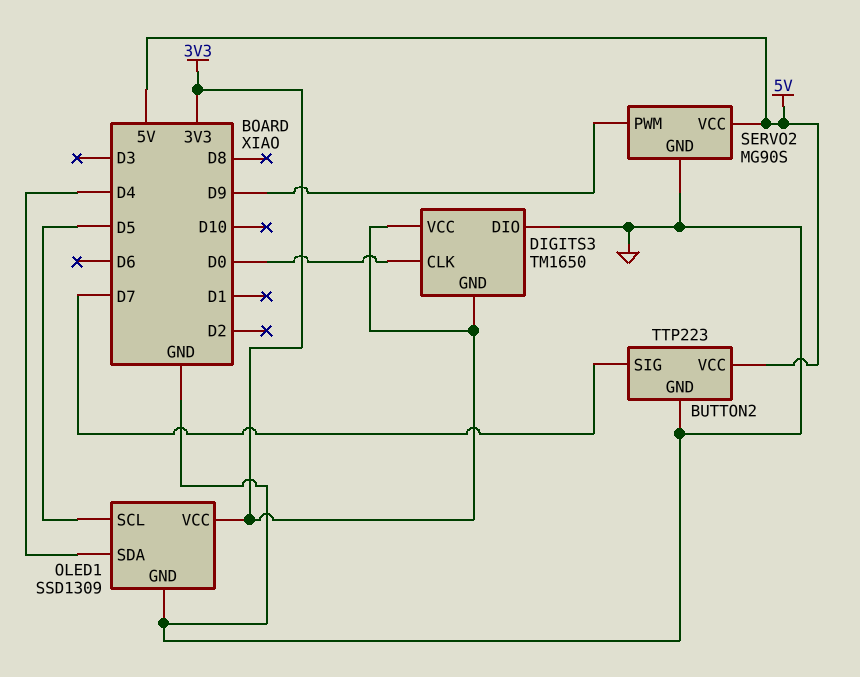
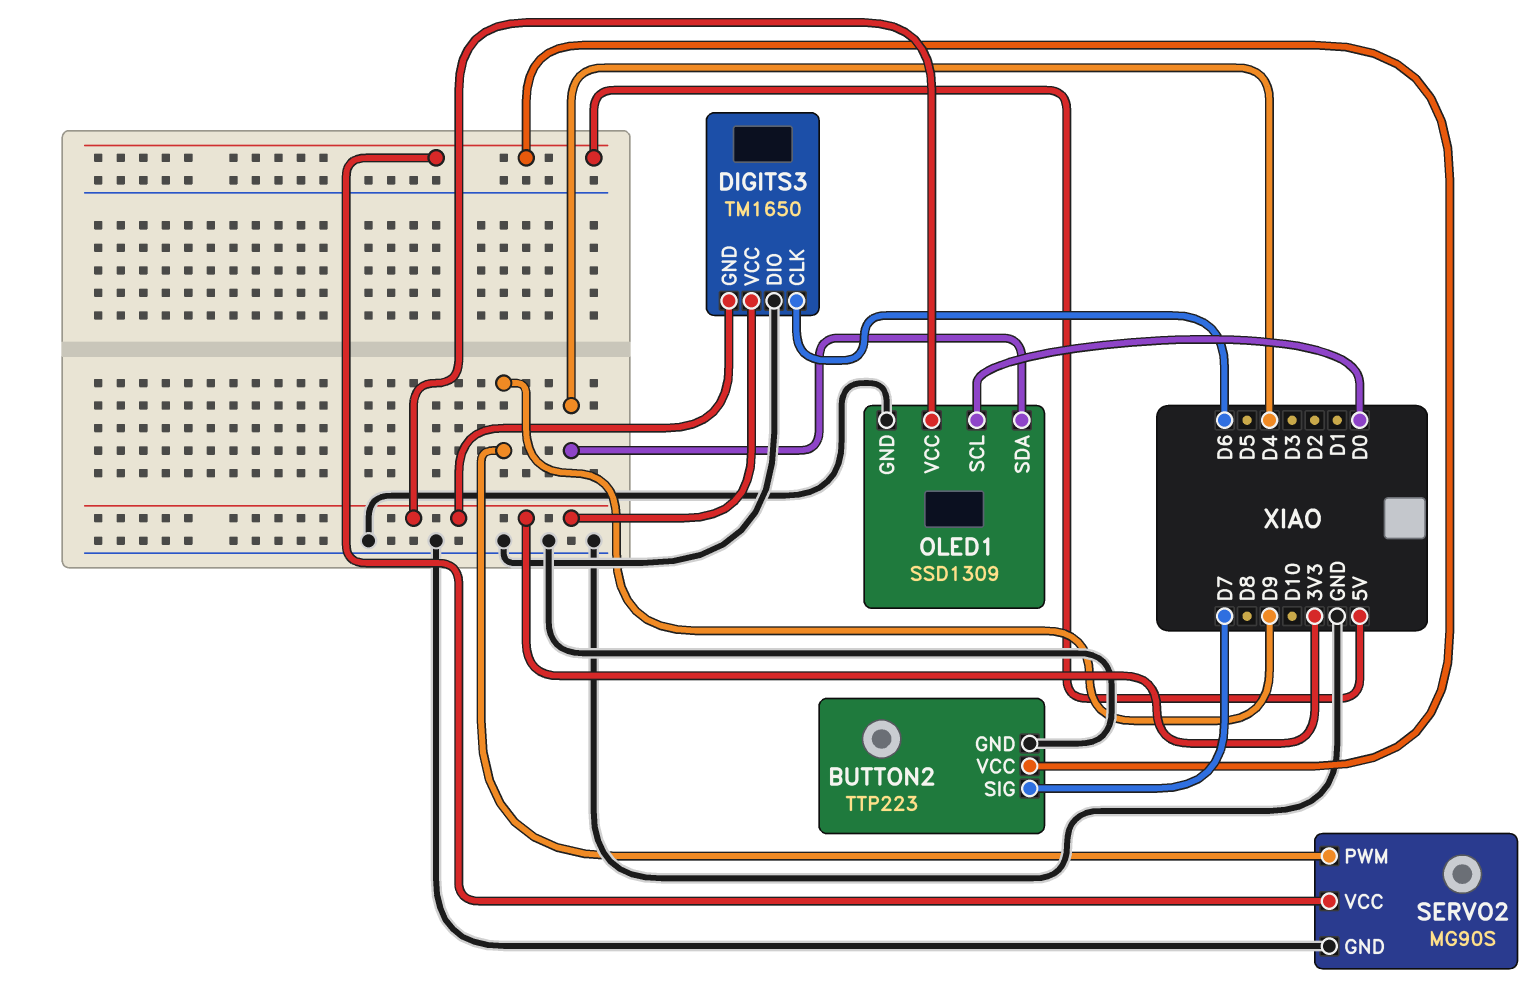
DIGITS3 pin CLK: D0 -> D6
OLED1 pin SCL: D5 -> D0

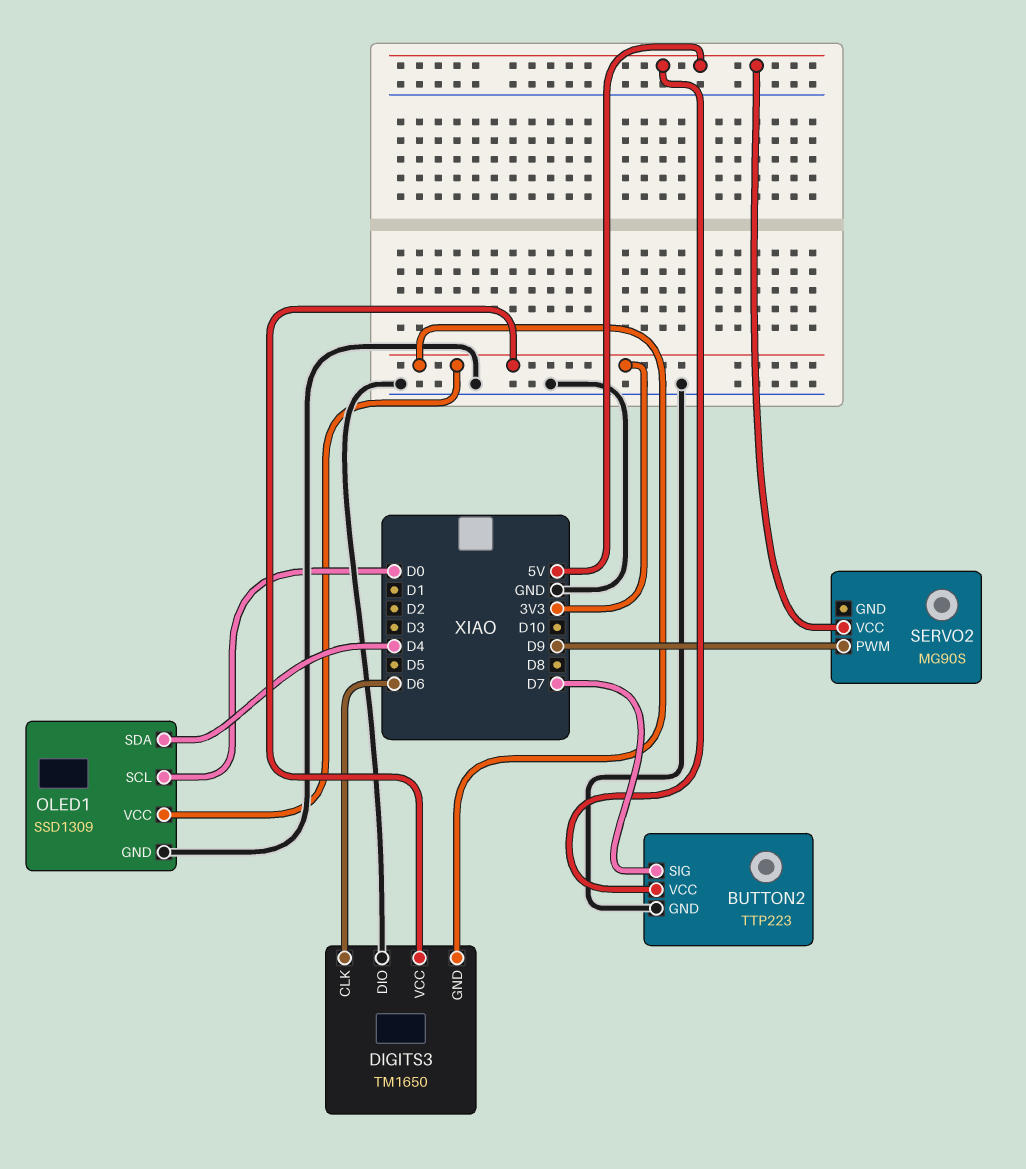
SERVO2 pin GND: GND -> none

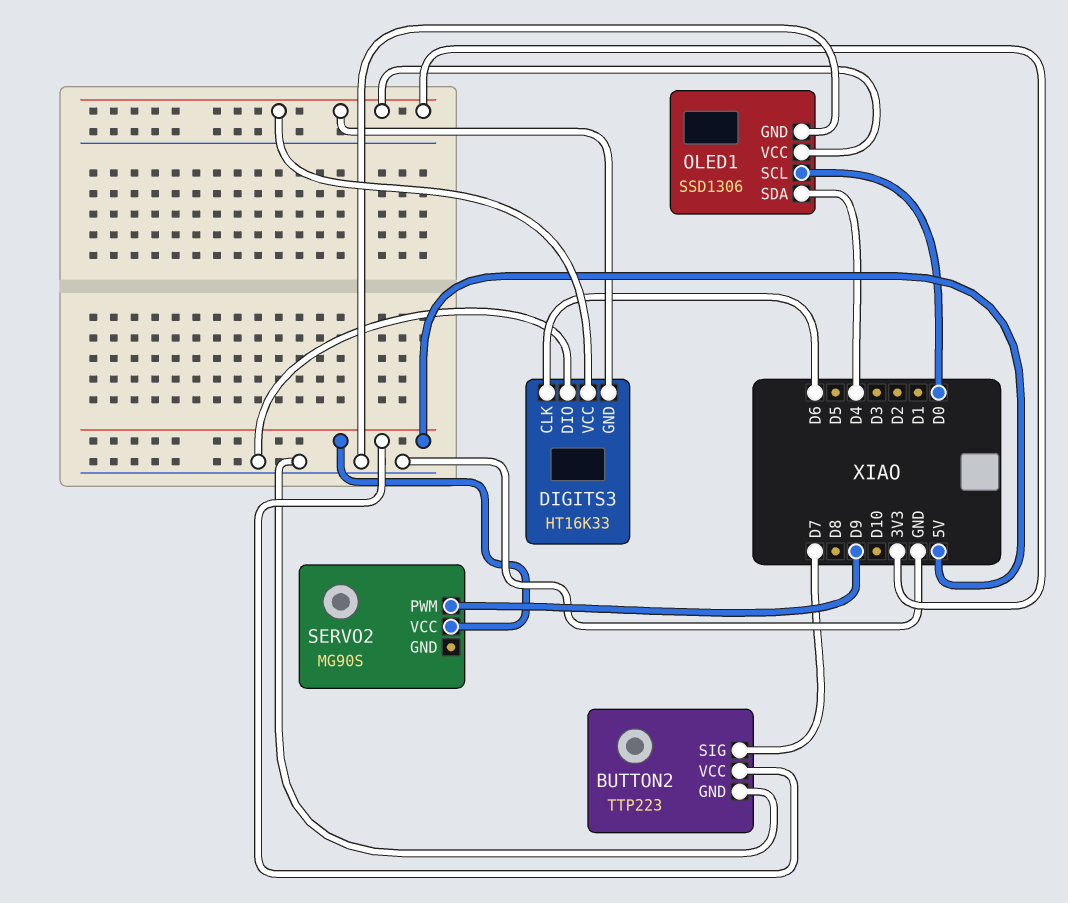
DIGITS3: TM1650 -> HT16K33
OLED1: SSD1309 -> SSD1306

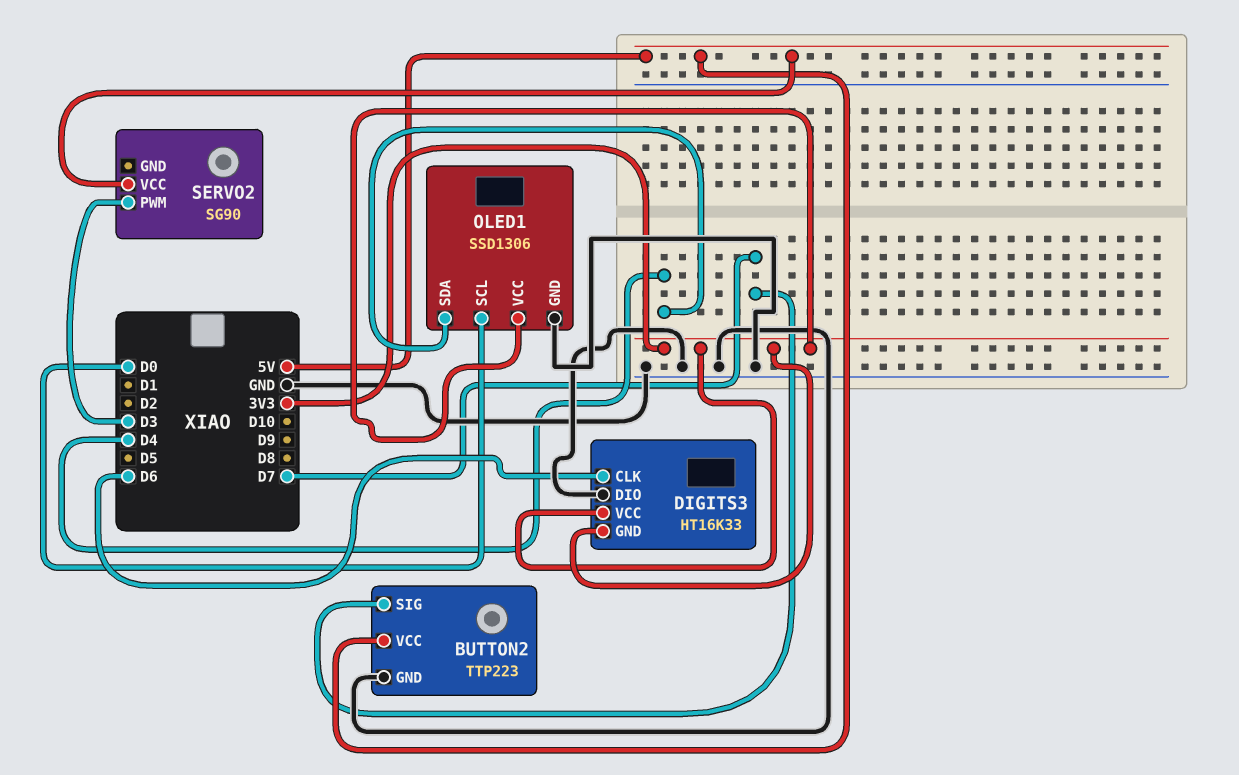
SERVO2: MG90S -> SG90
SERVO2 pin PWM: D9 -> D3

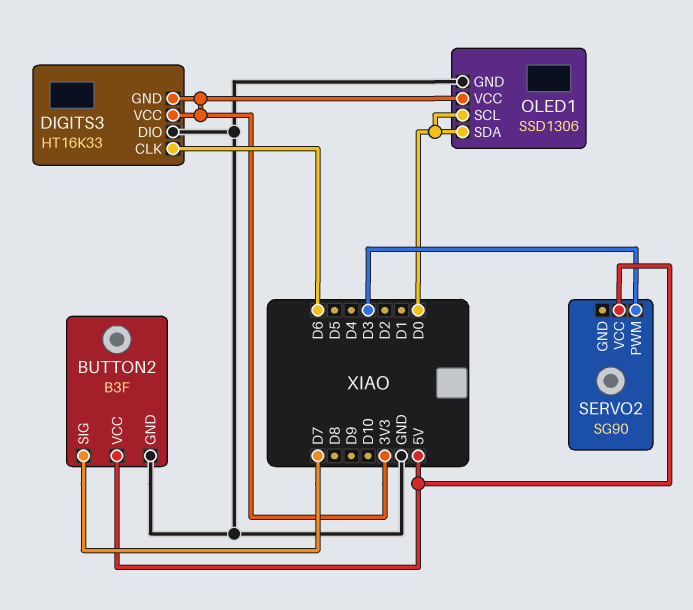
BUTTON2: TTP223 -> B3F
OLED1 pin SDA: D4 -> D0

